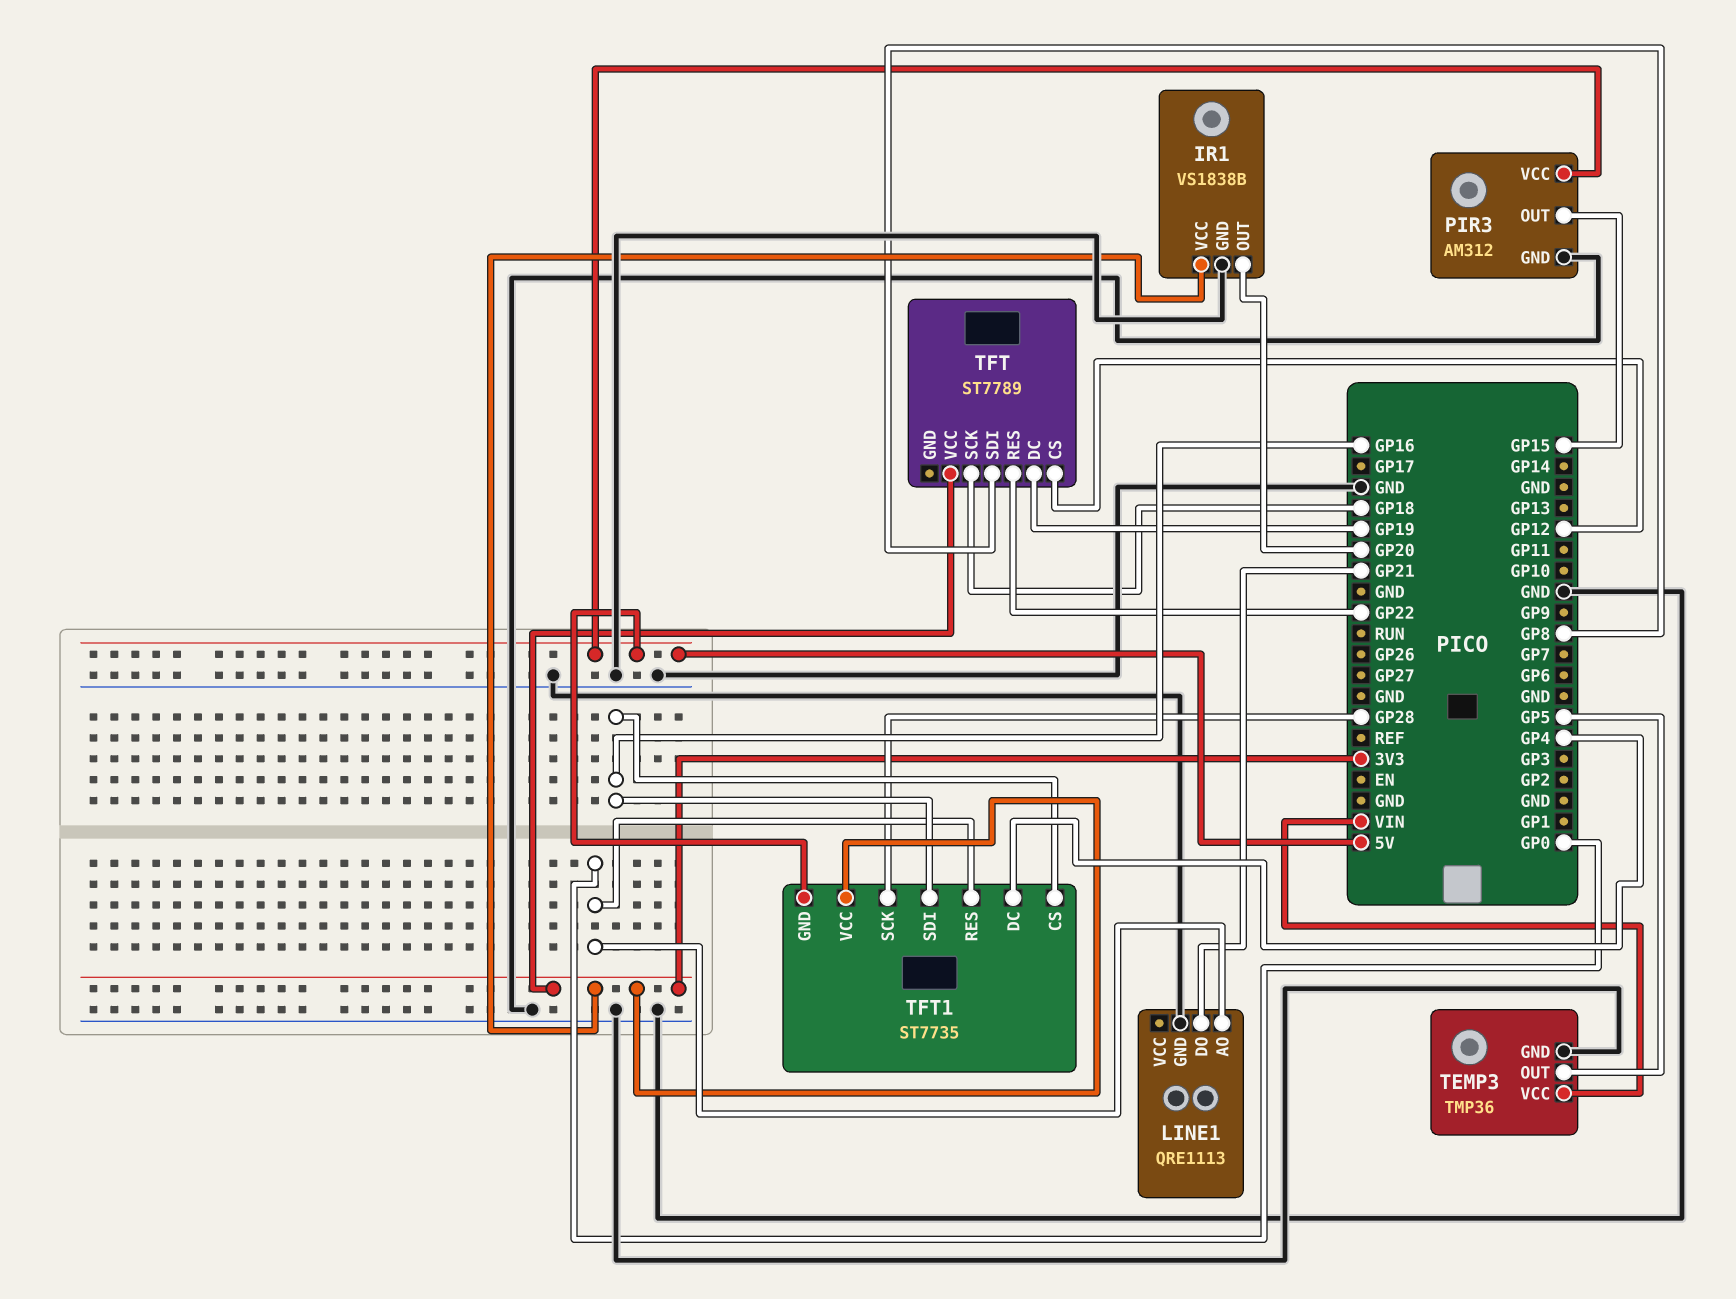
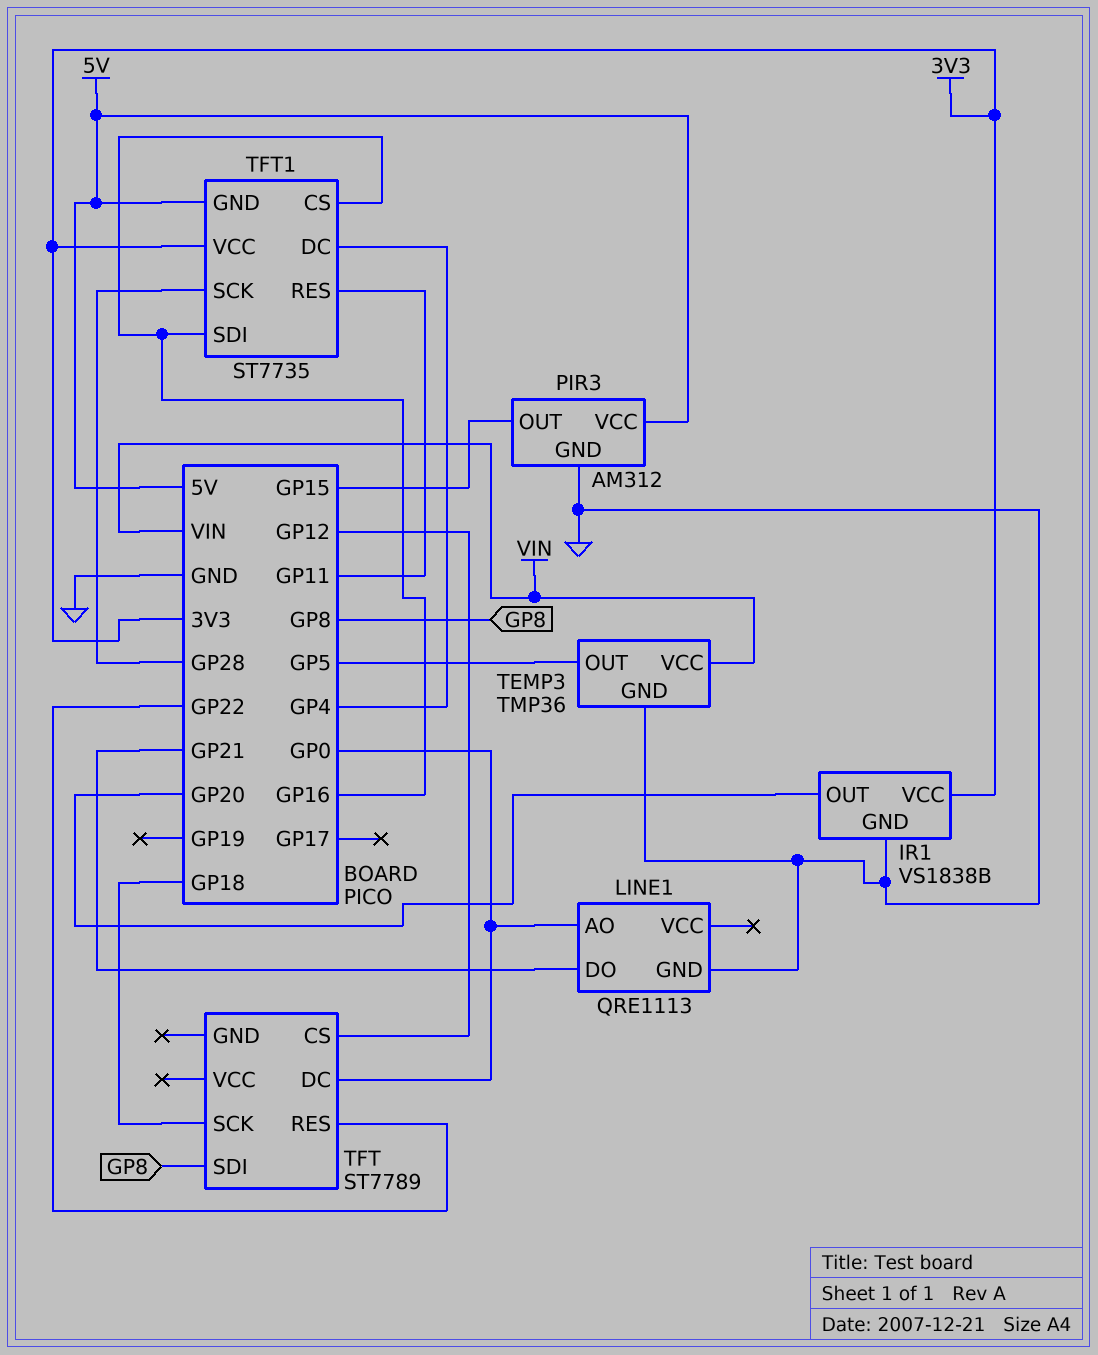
TFT pin DC: GP19 -> GP0
TFT pin VCC: 3V3 -> none
TFT1 pin RES: GP0 -> GP11

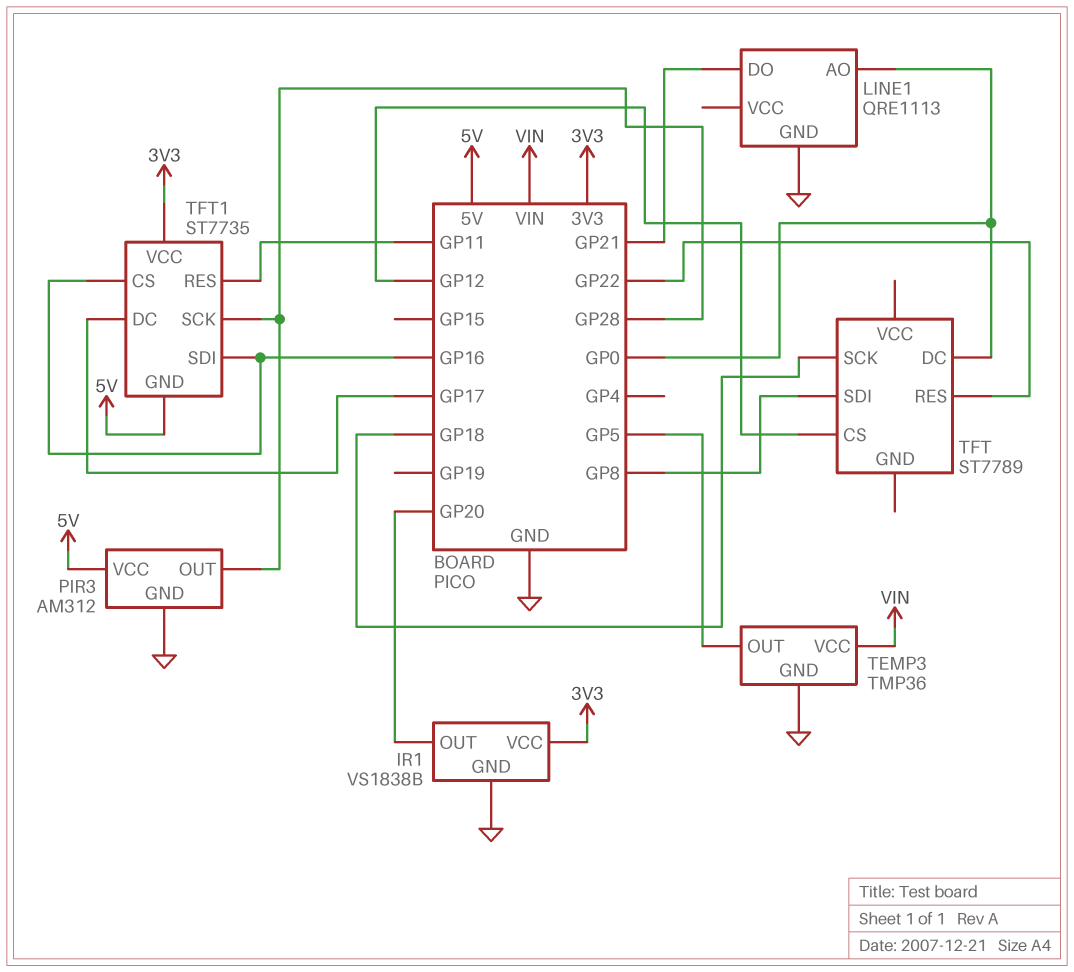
PIR3 pin OUT: GP15 -> GP28
TFT1 pin DC: GP4 -> GP17

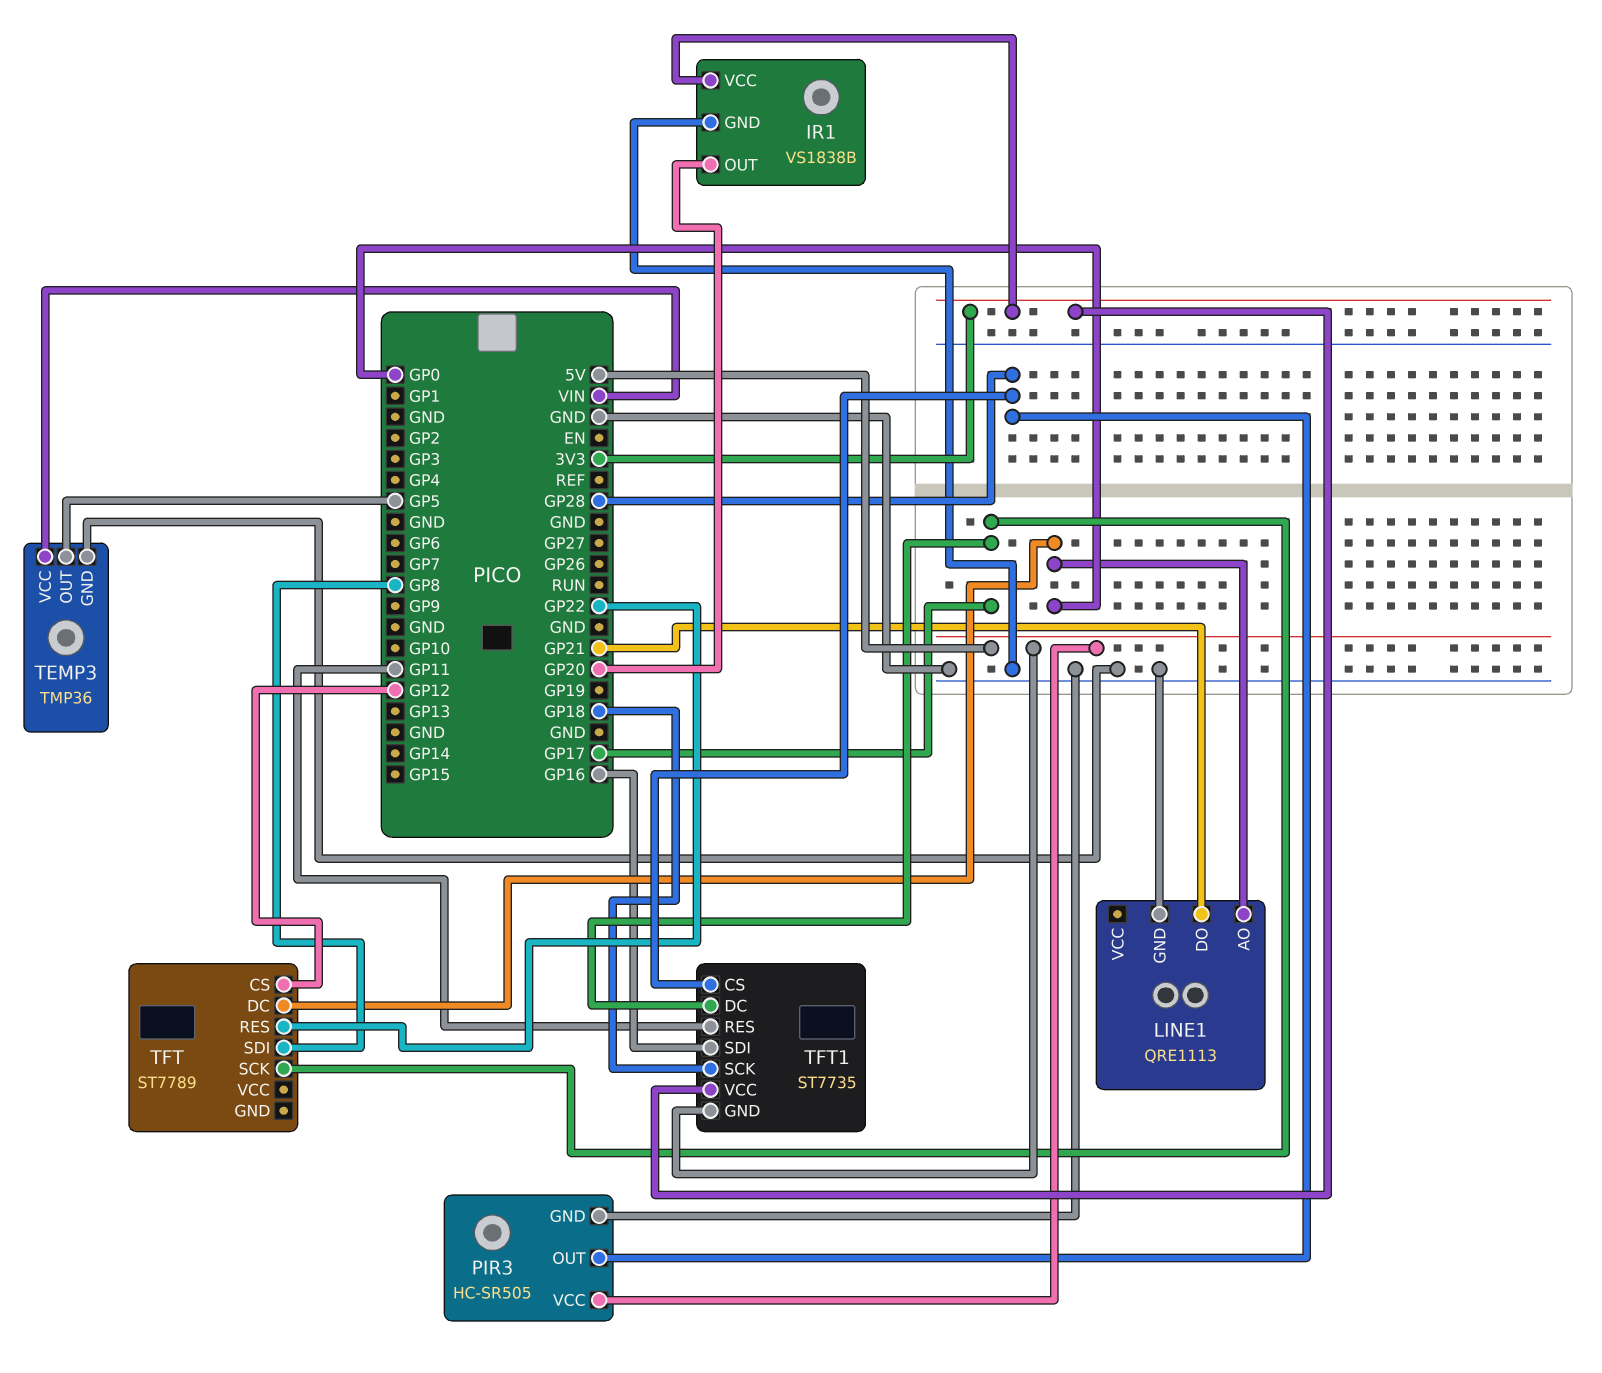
PIR3: AM312 -> HC-SR505
TFT pin SCK: GP18 -> GP17
TFT1 pin CS: GP16 -> GP28
TFT1 pin SCK: GP28 -> GP18

